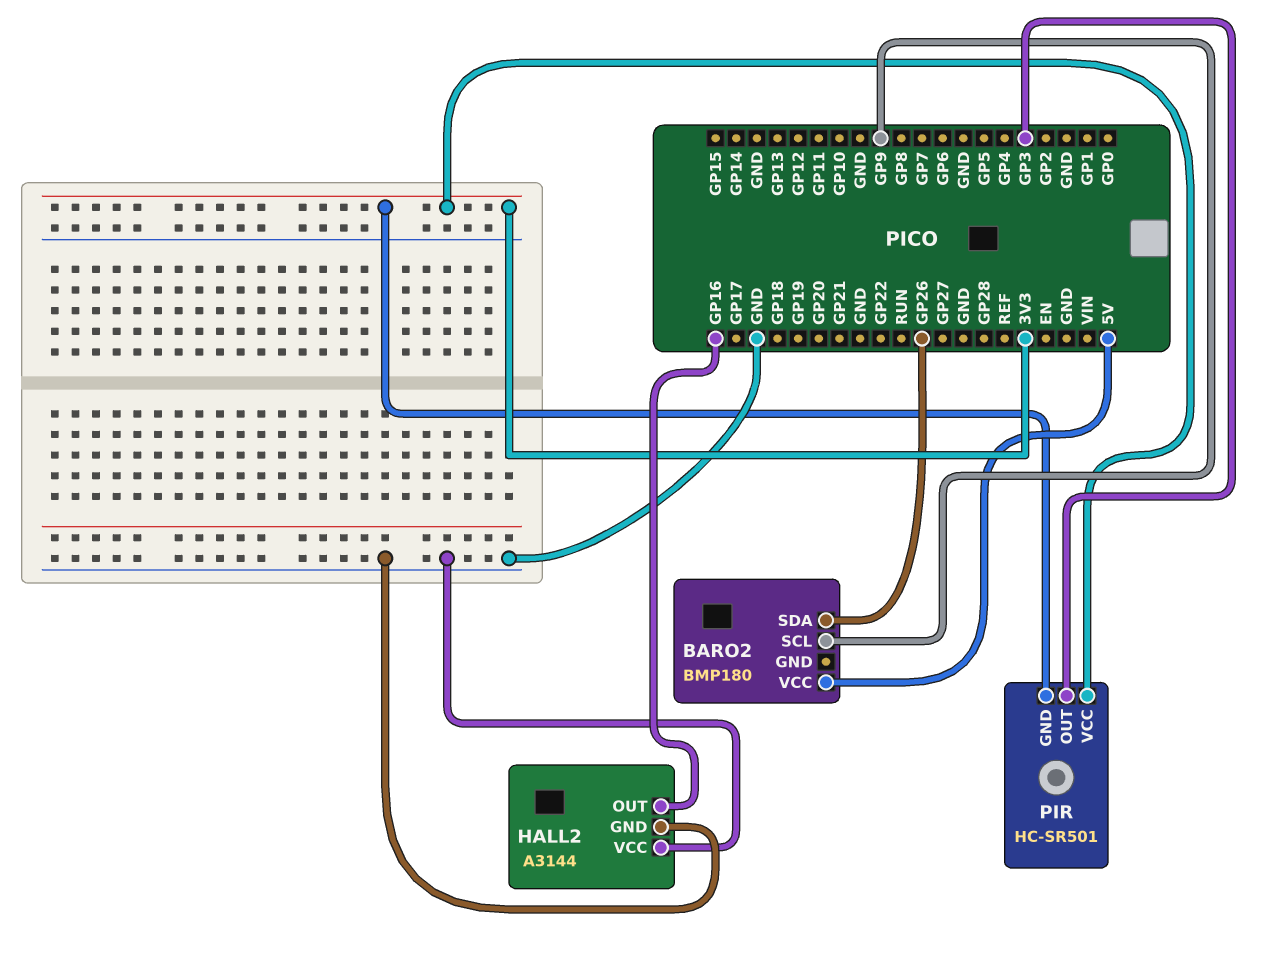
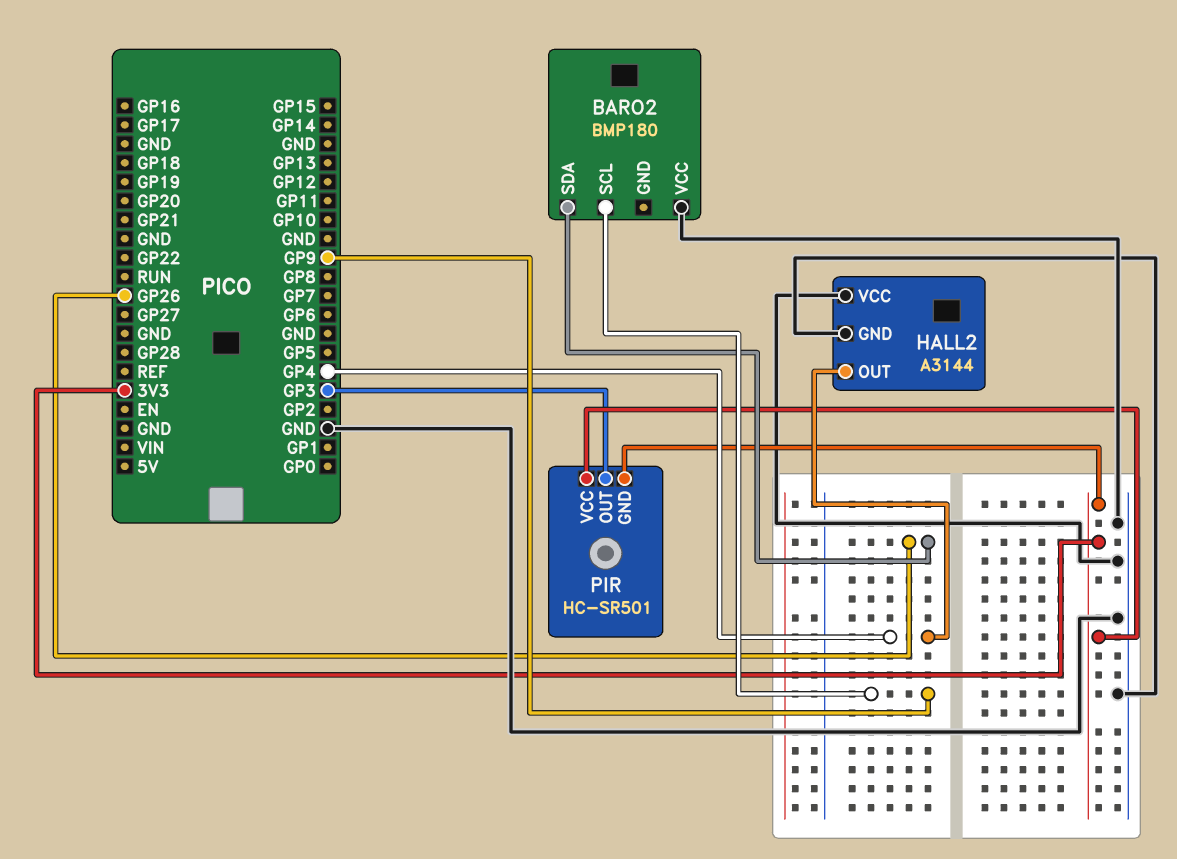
BARO2 pin VCC: 5V -> GND
HALL2 pin OUT: GP16 -> GP4

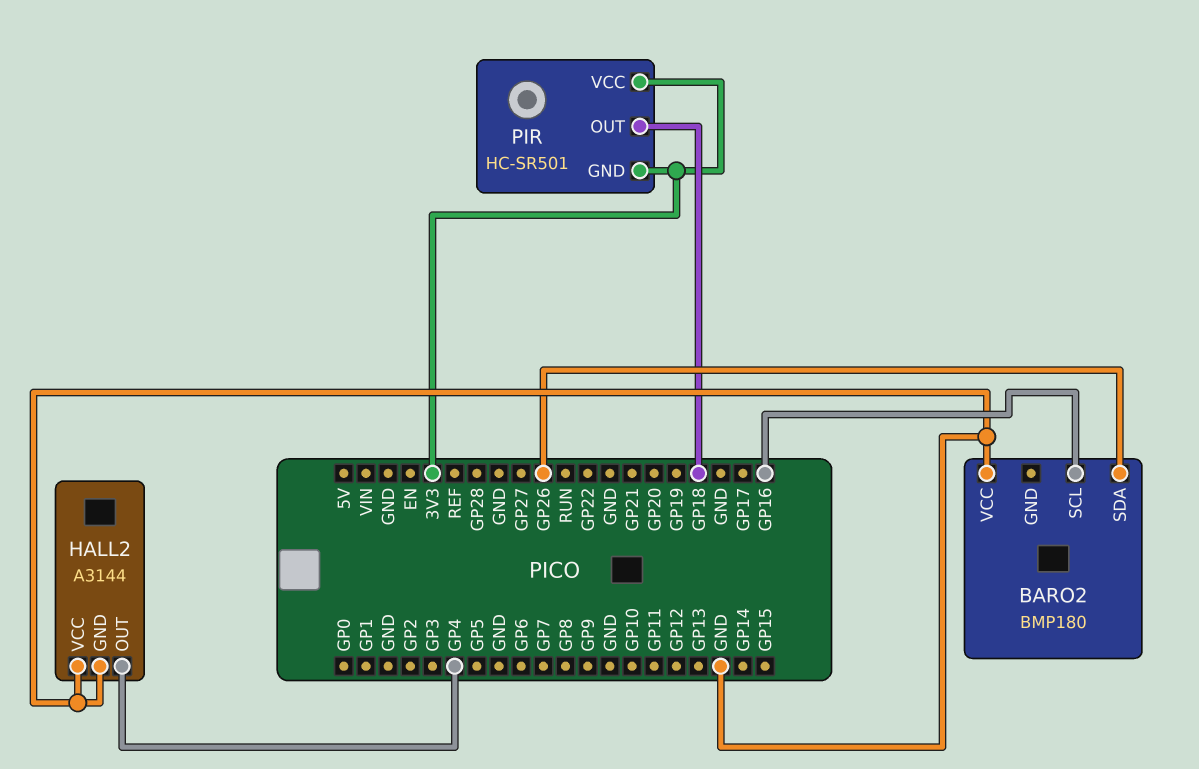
BARO2 pin SCL: GP9 -> GP16
PIR pin OUT: GP3 -> GP18

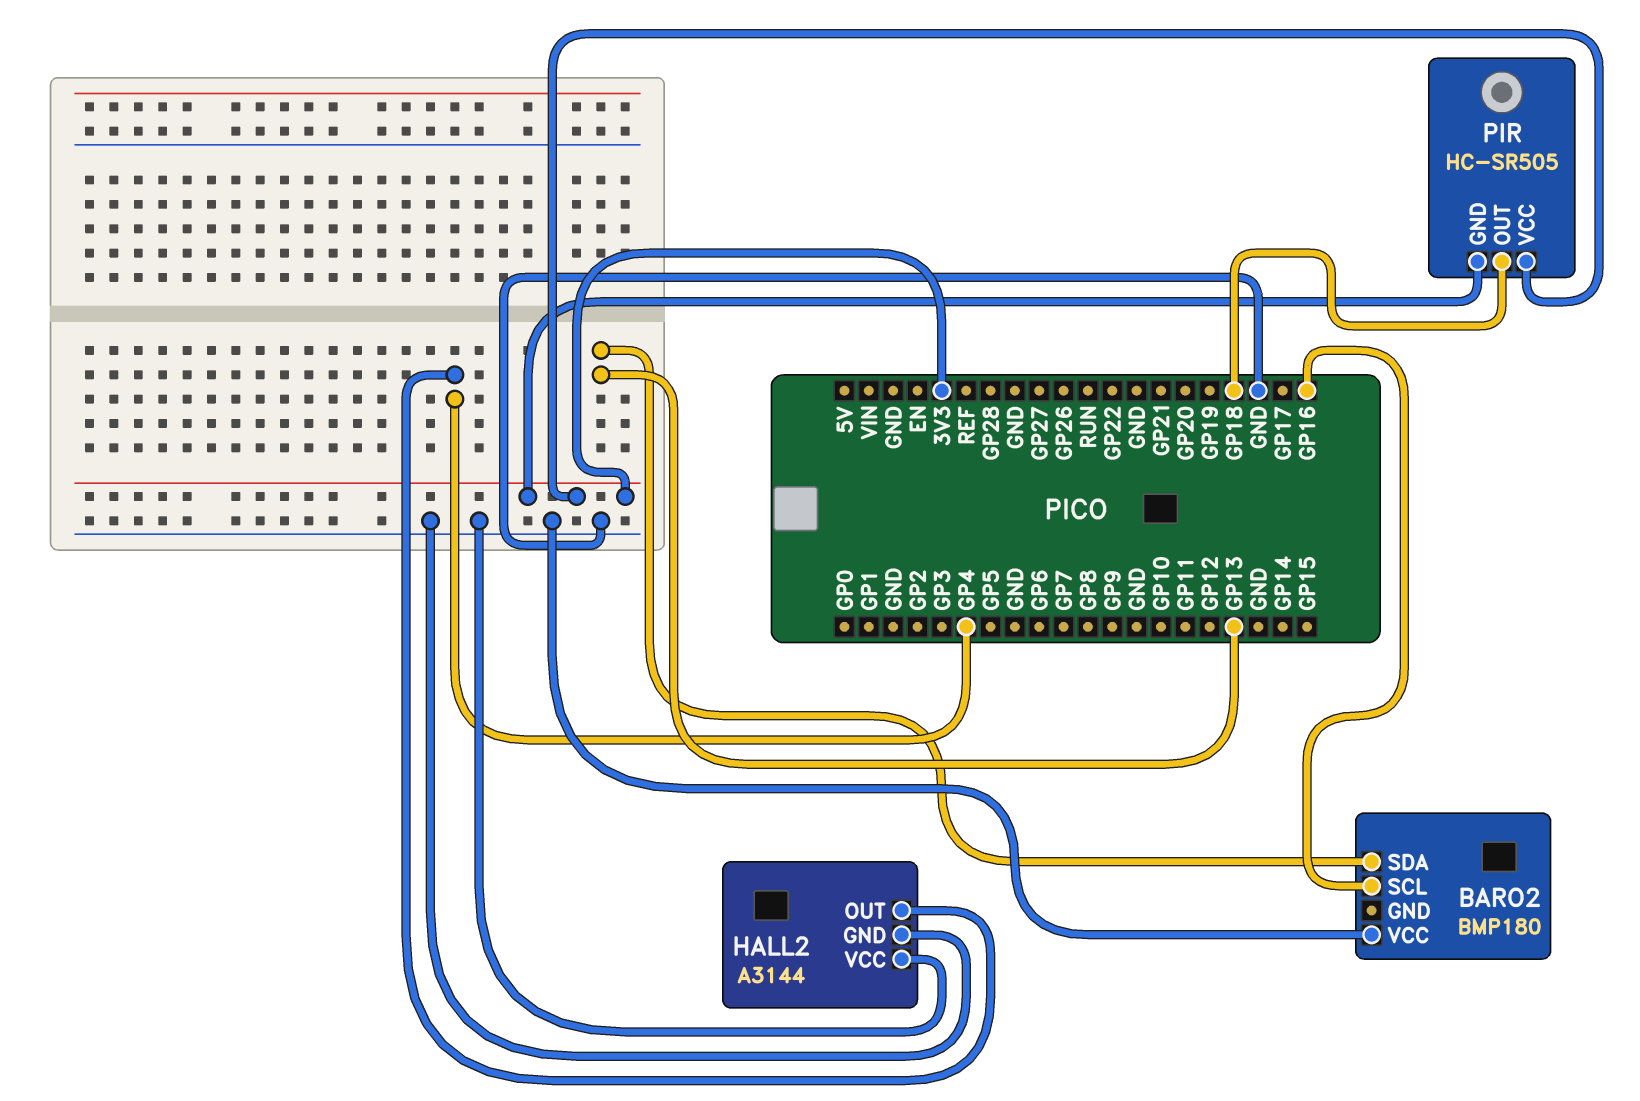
BARO2 pin SDA: GP26 -> GP13
PIR: HC-SR501 -> HC-SR505

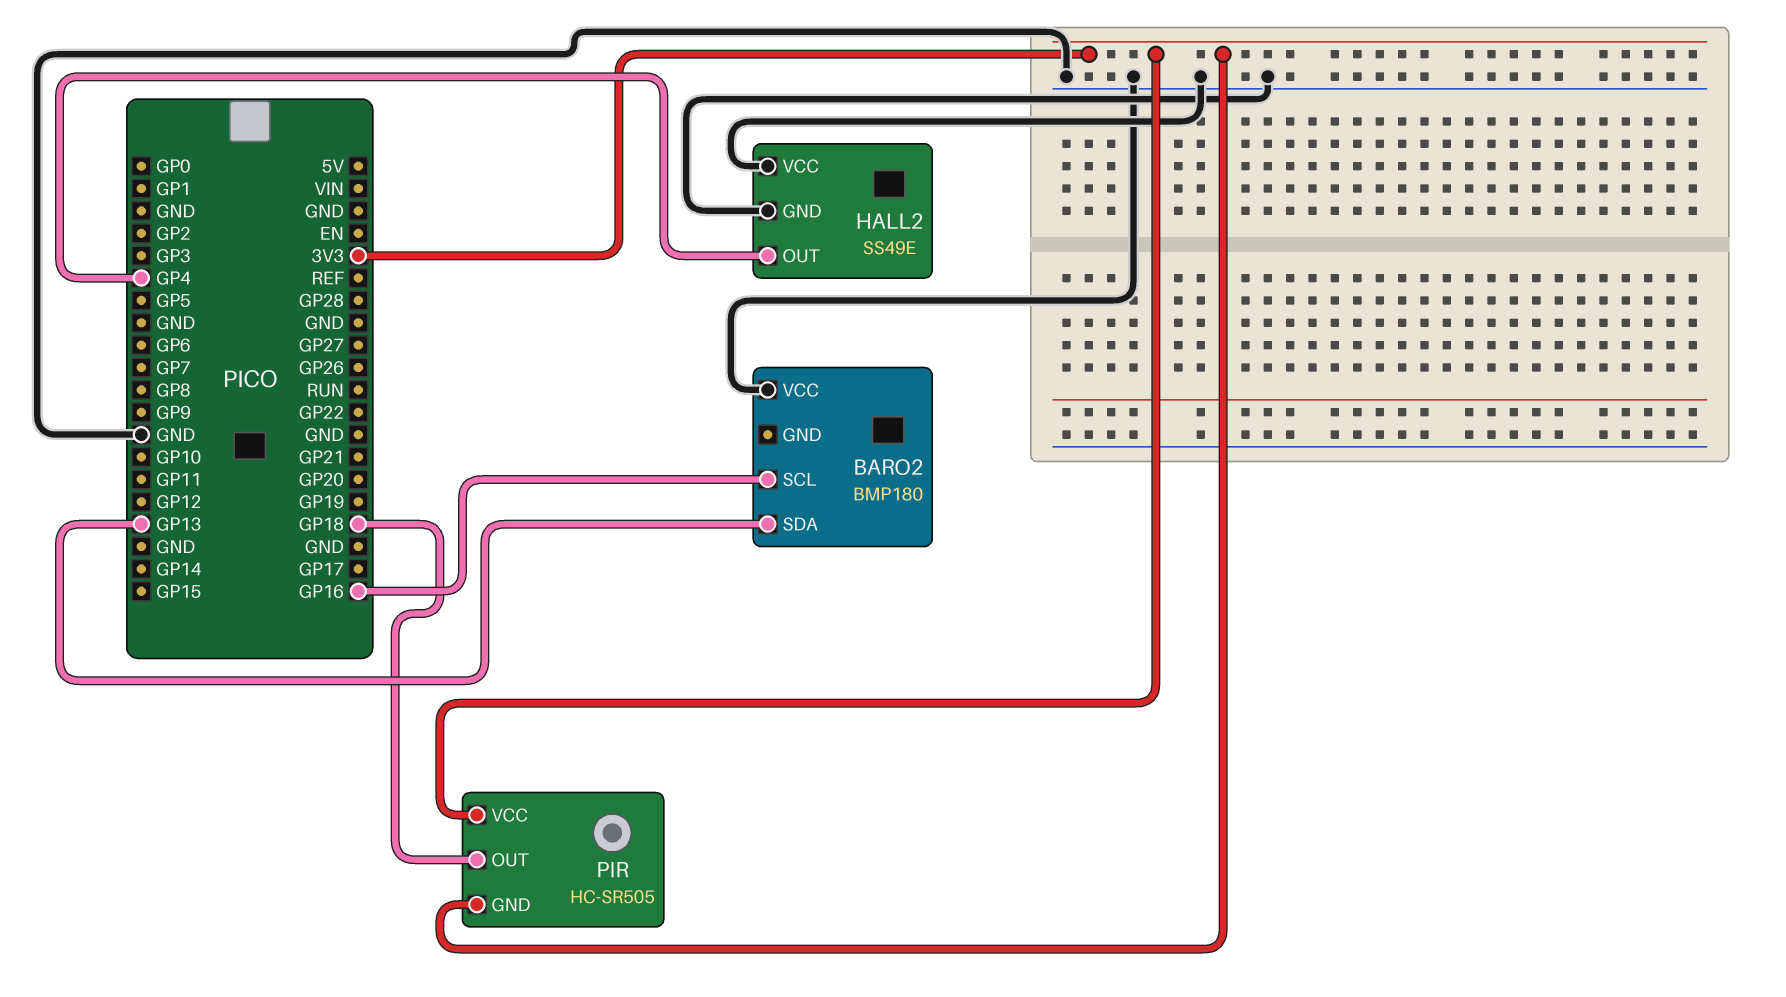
HALL2: A3144 -> SS49E

